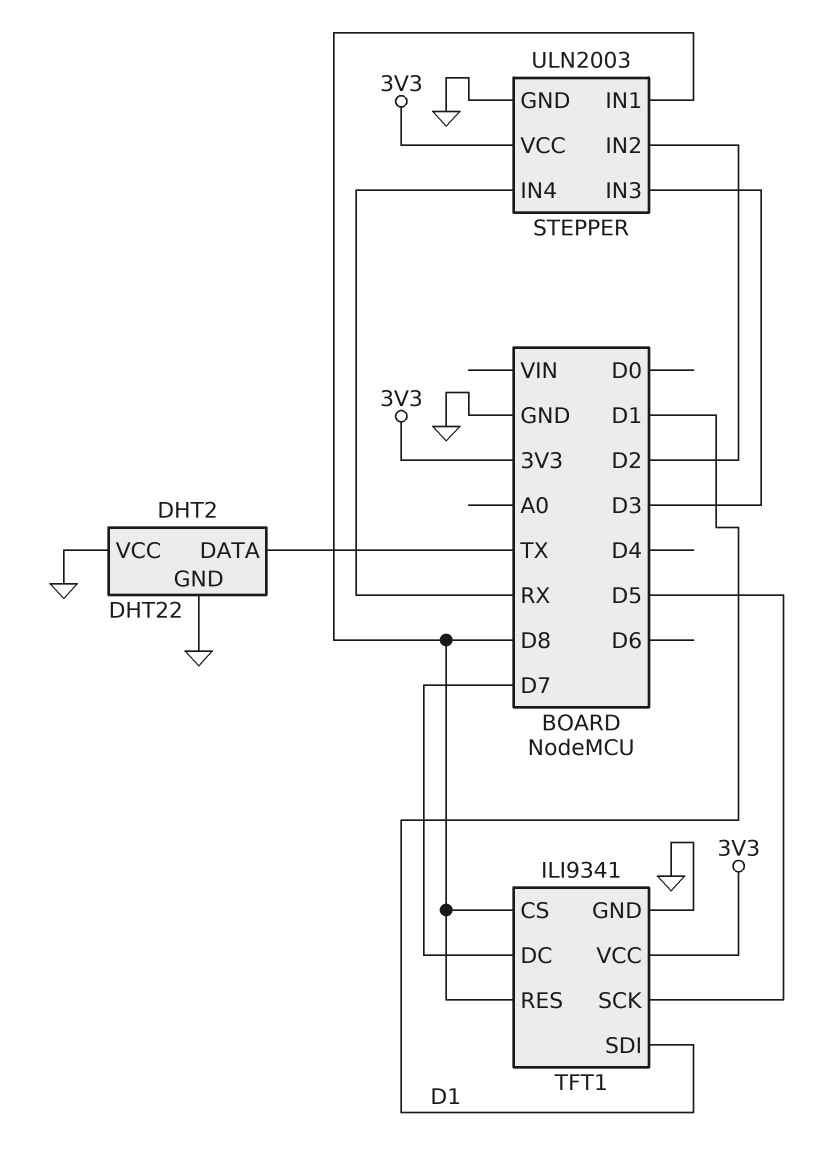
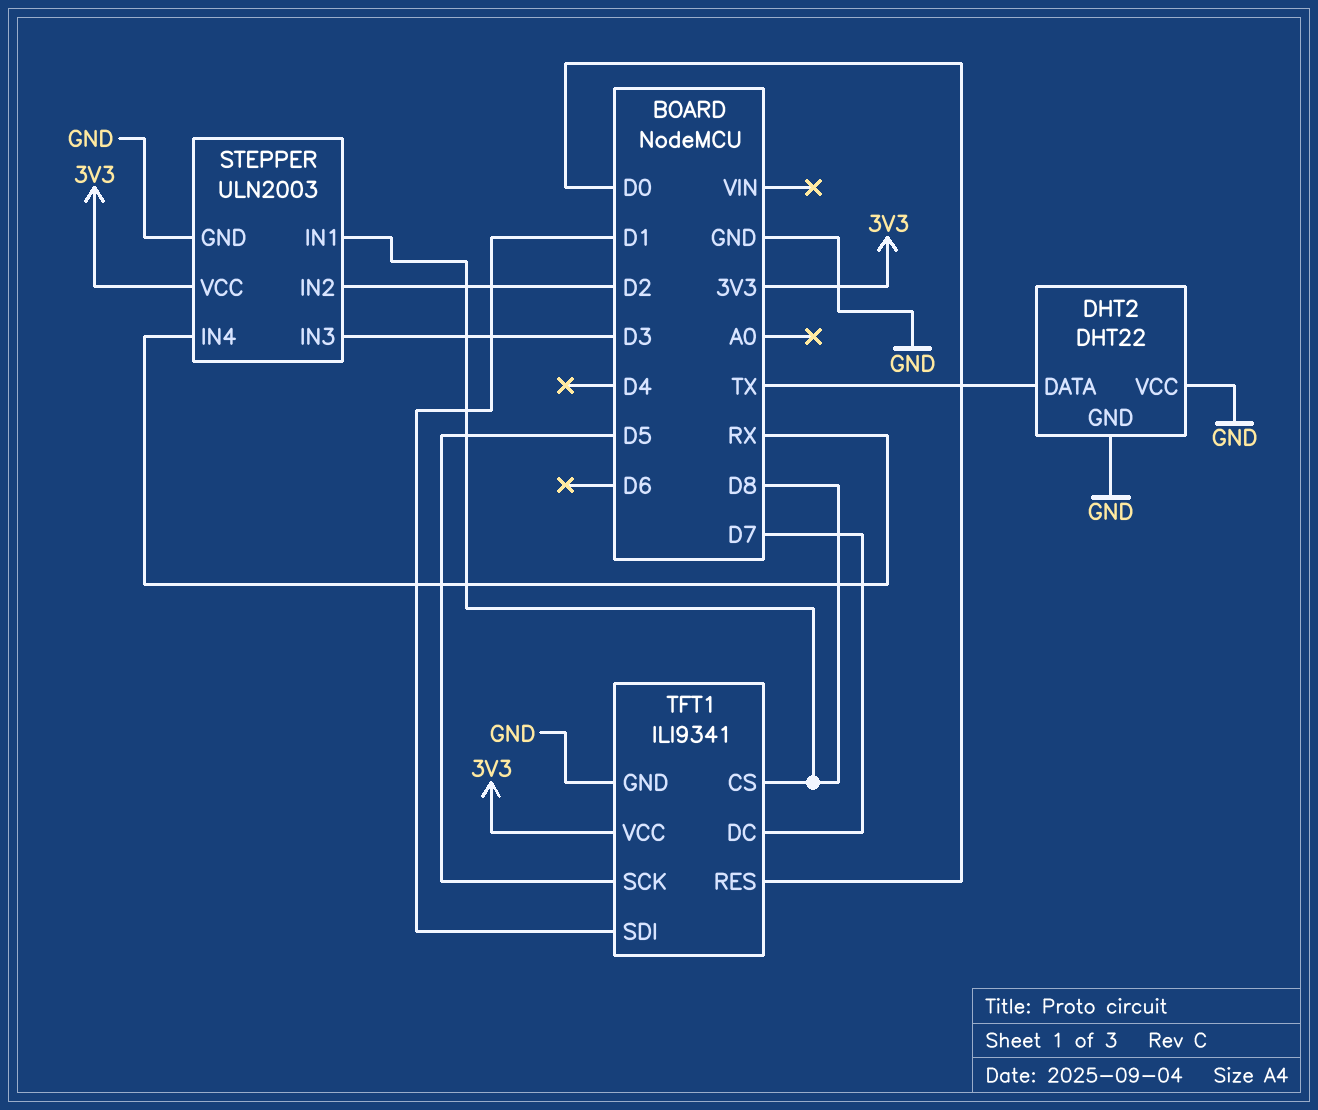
TFT1 pin RES: D8 -> D0

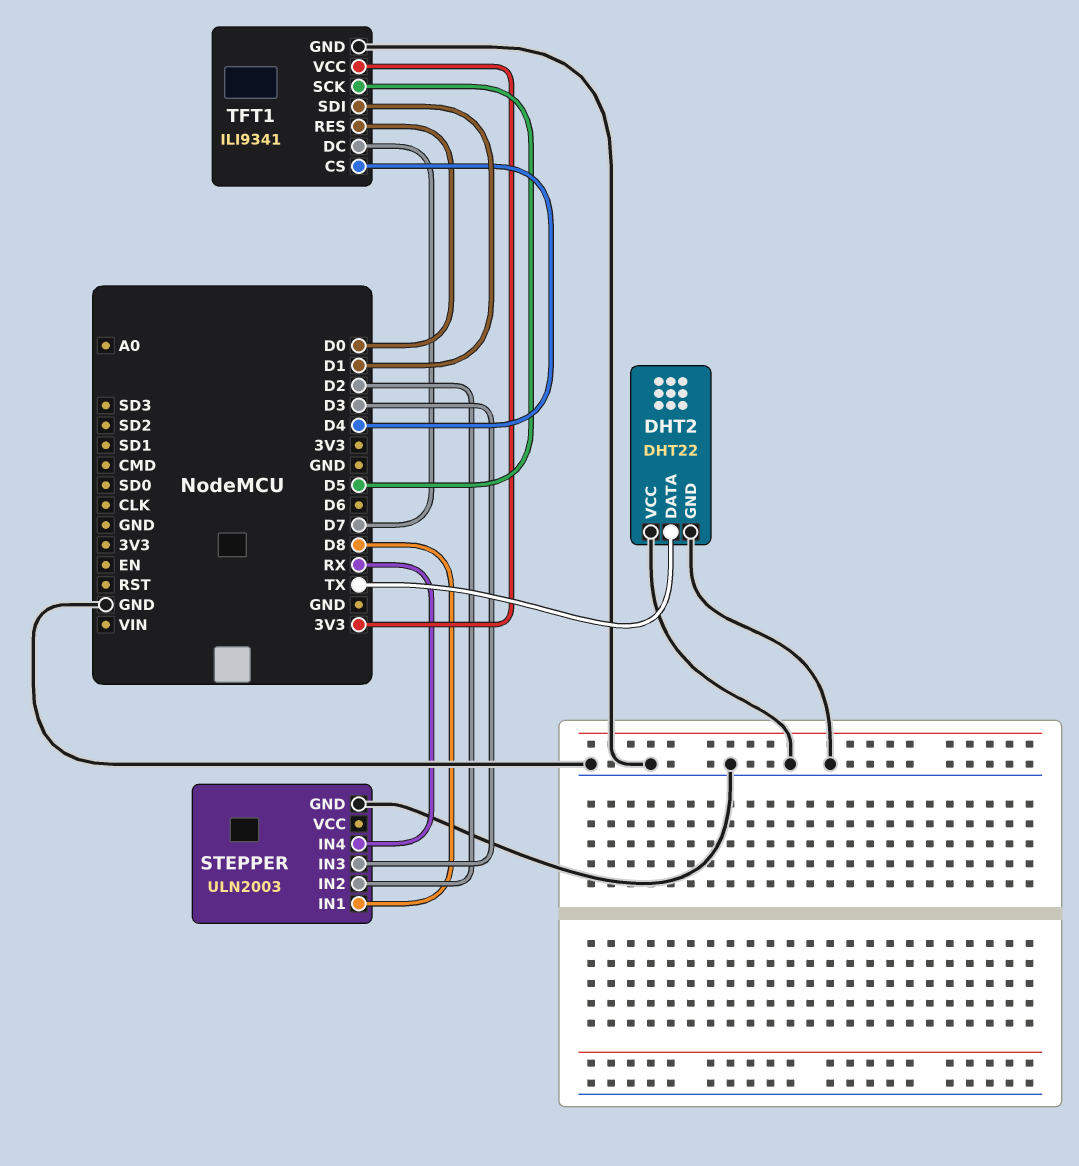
STEPPER pin VCC: 3V3 -> none
TFT1 pin CS: D8 -> D4

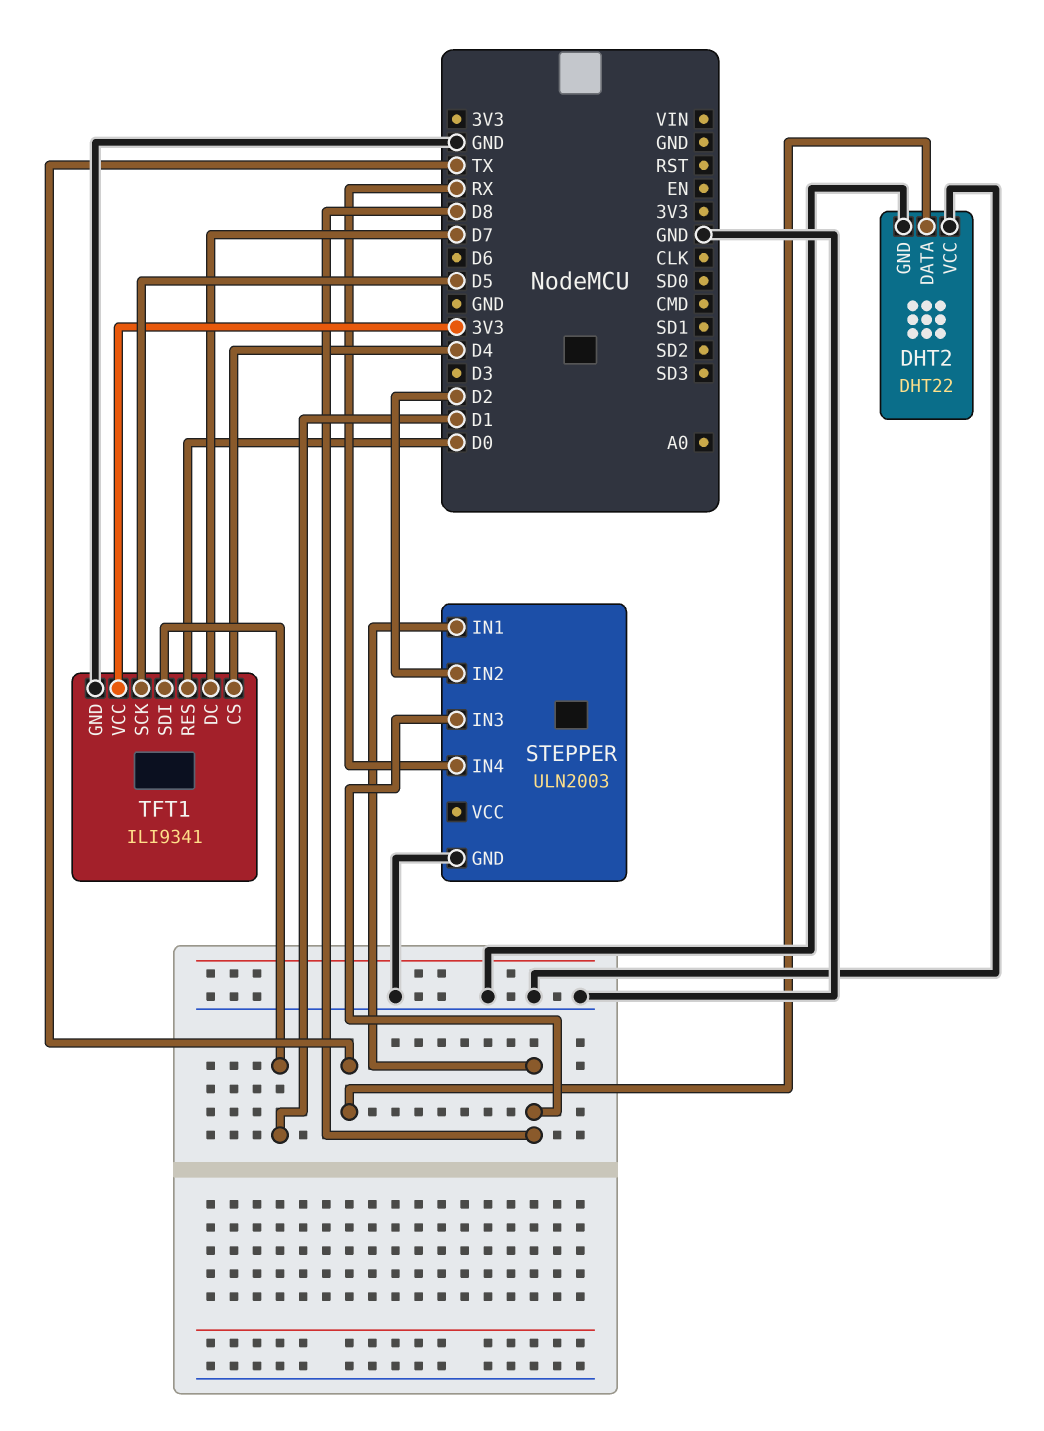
STEPPER pin IN3: D3 -> D8

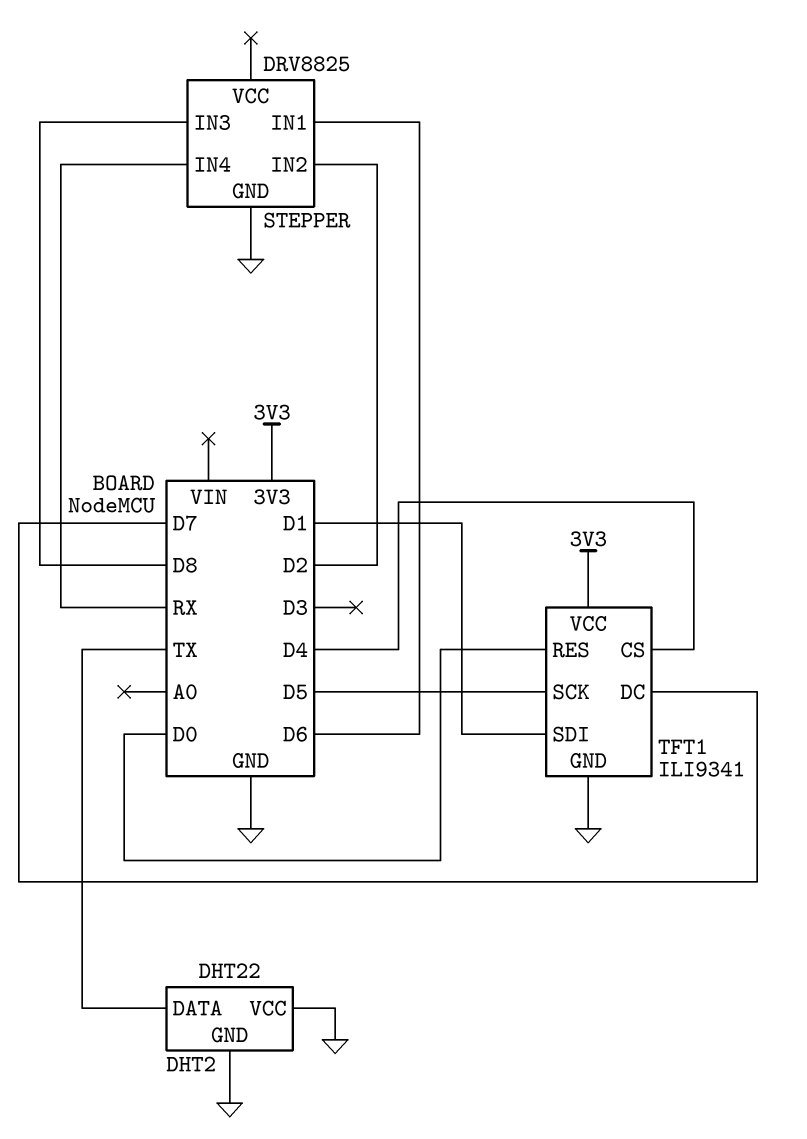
STEPPER: ULN2003 -> DRV8825
STEPPER pin IN1: D8 -> D6

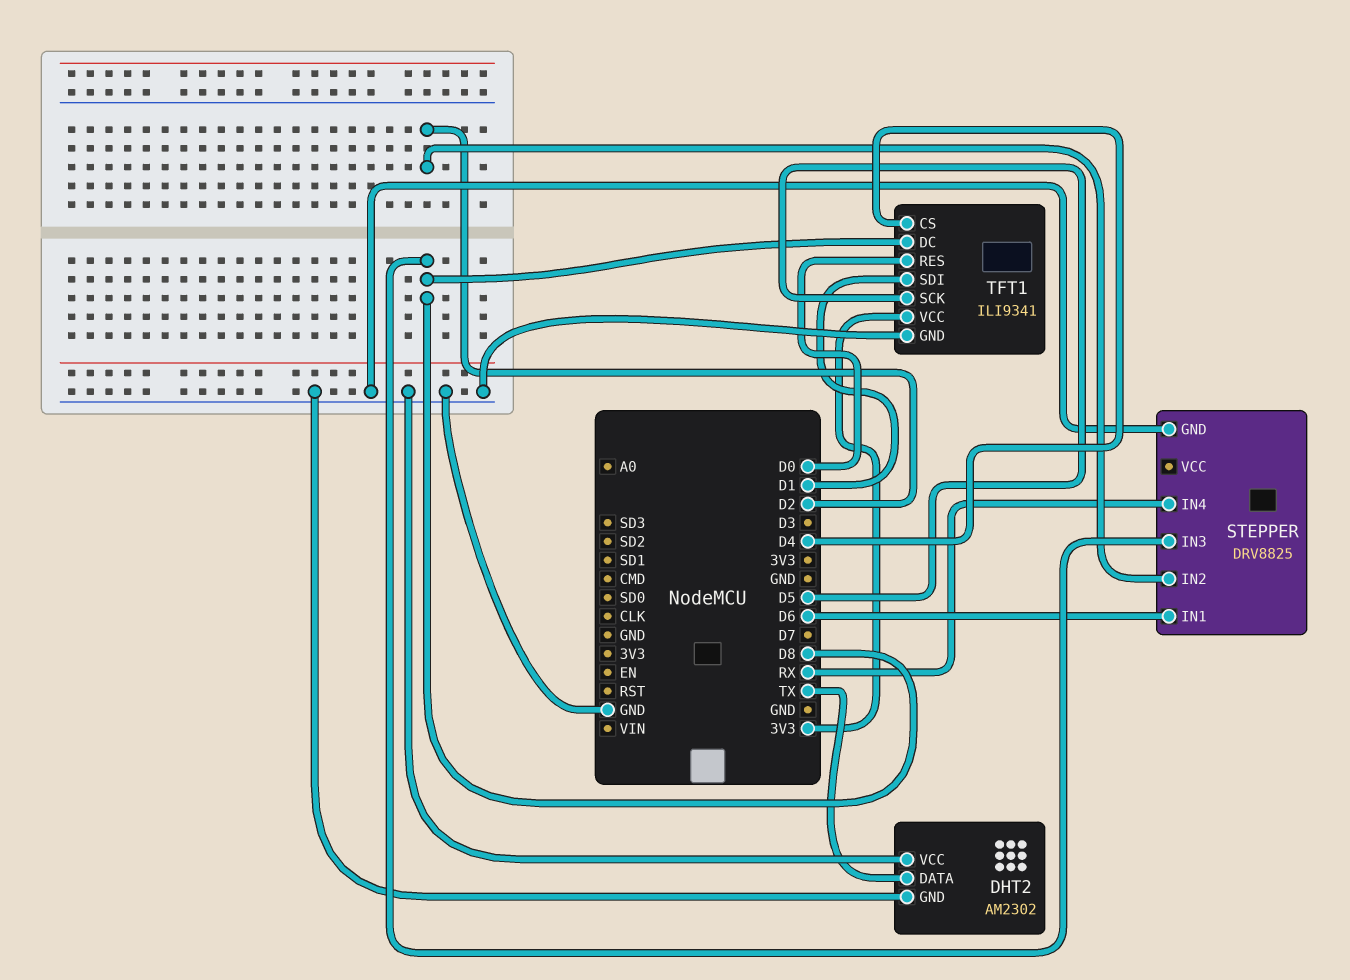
DHT2: DHT22 -> AM2302
TFT1 pin DC: D7 -> D8

